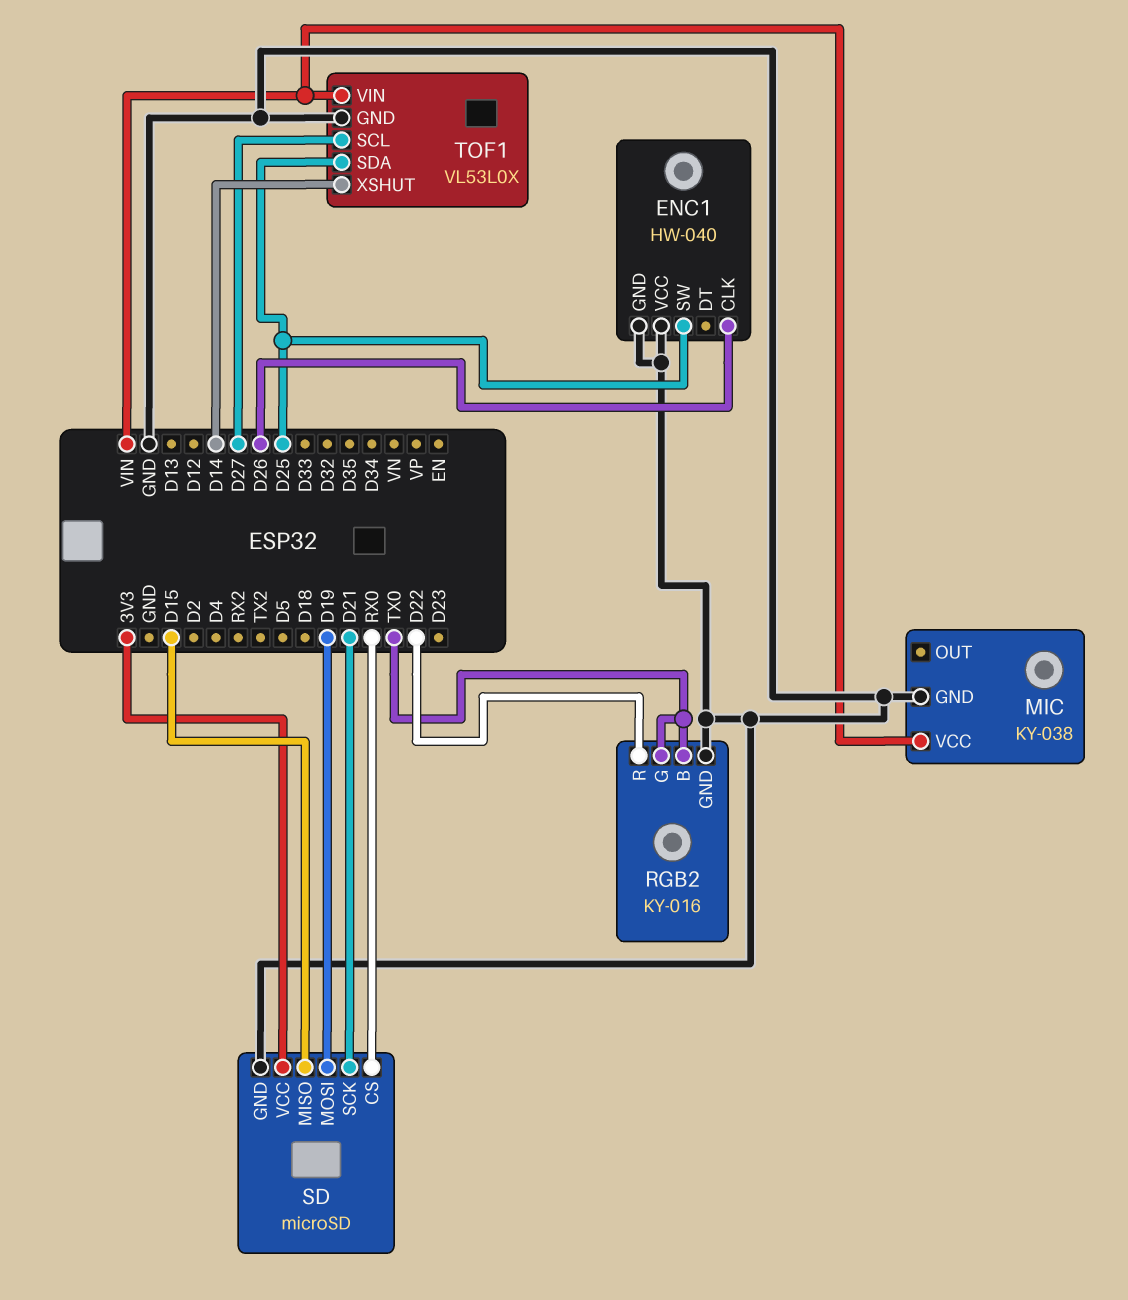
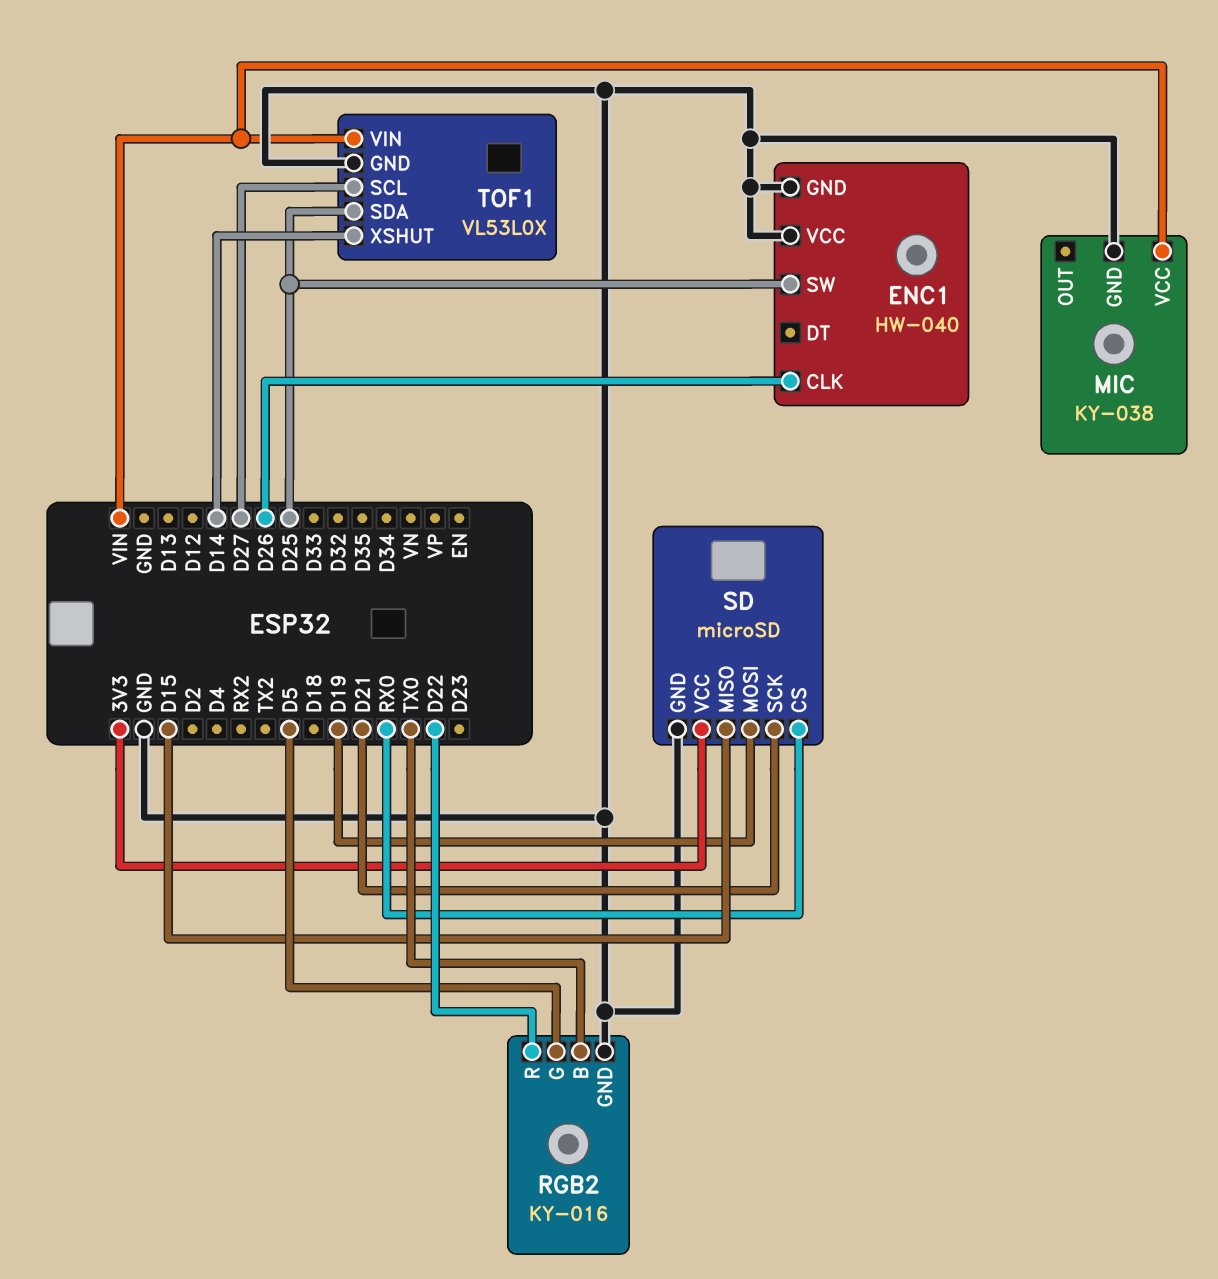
RGB2 pin G: TX0 -> D5

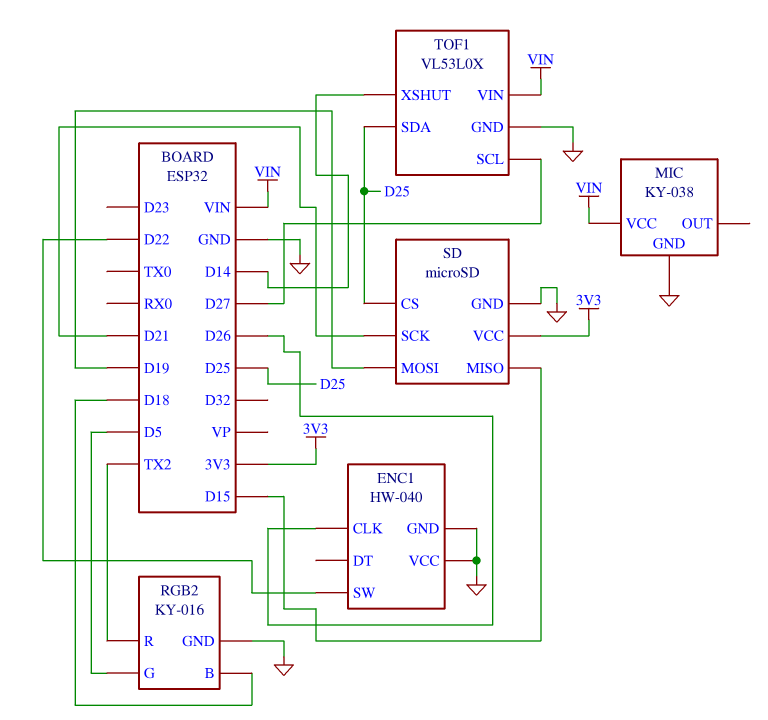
ENC1 pin SW: D25 -> D22
RGB2 pin B: TX0 -> D18
RGB2 pin R: D22 -> TX2
SD pin CS: RX0 -> D25

